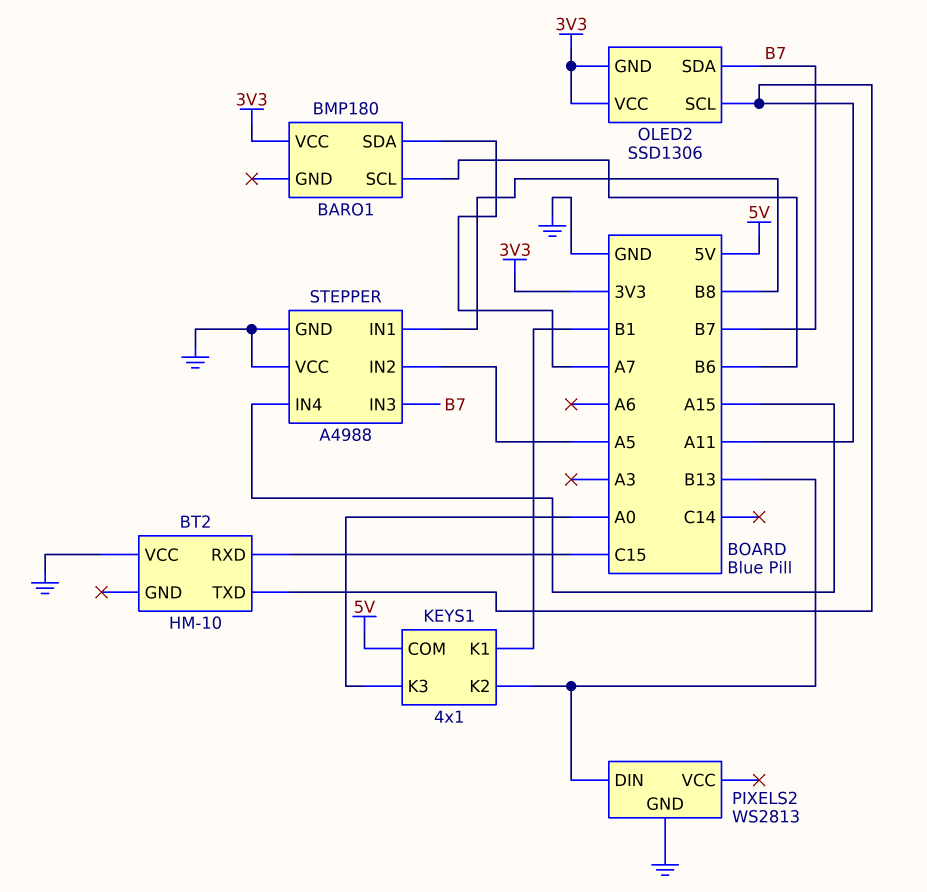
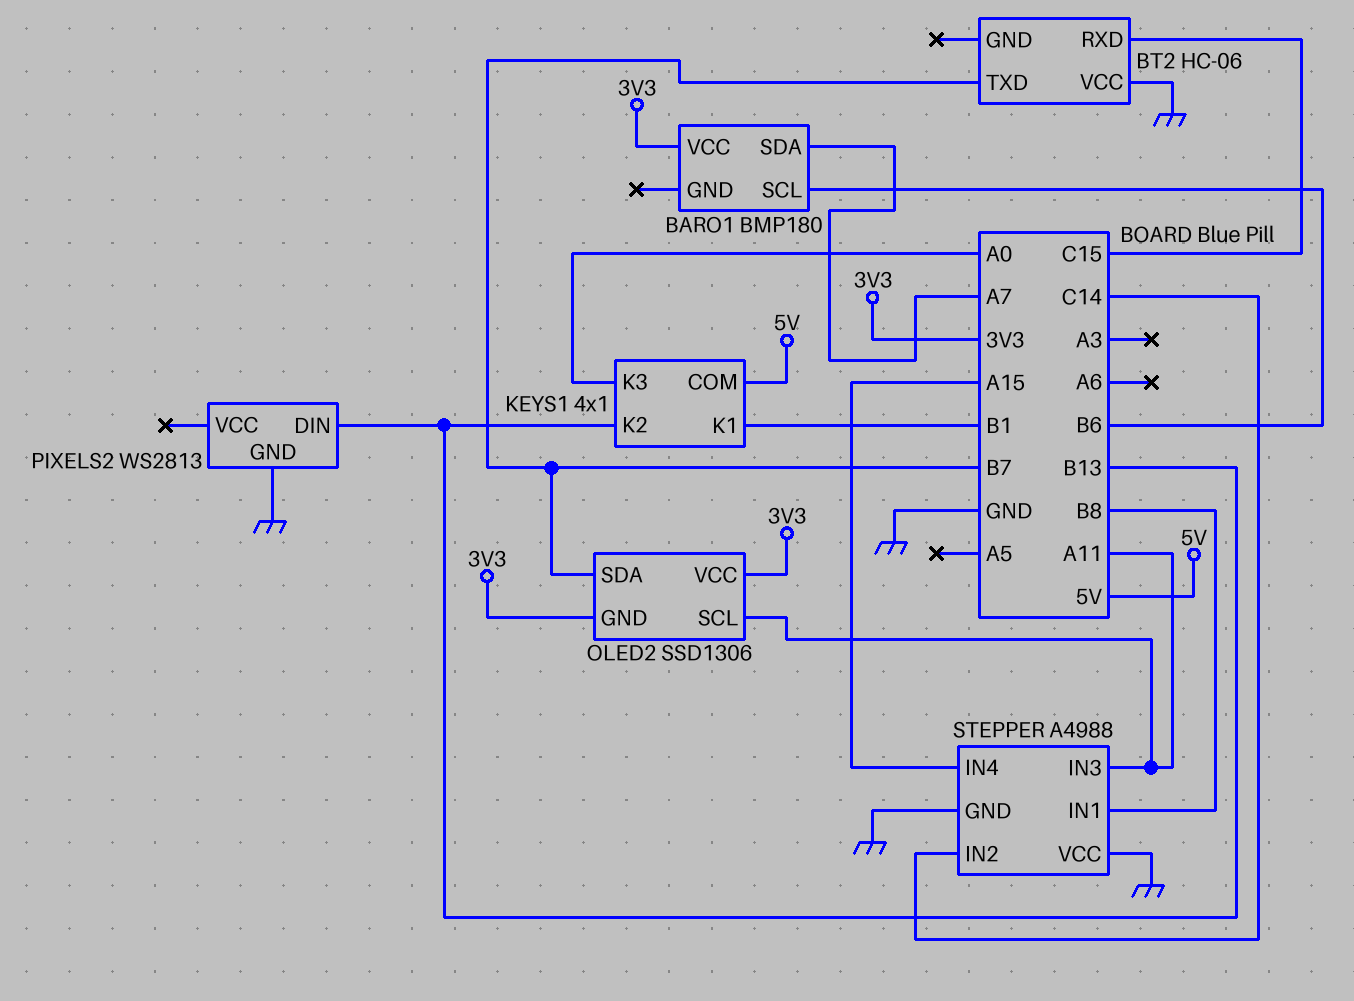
BT2: HM-10 -> HC-06
BT2 pin TXD: A11 -> B7
STEPPER pin IN2: A5 -> C14
STEPPER pin IN3: B7 -> A11

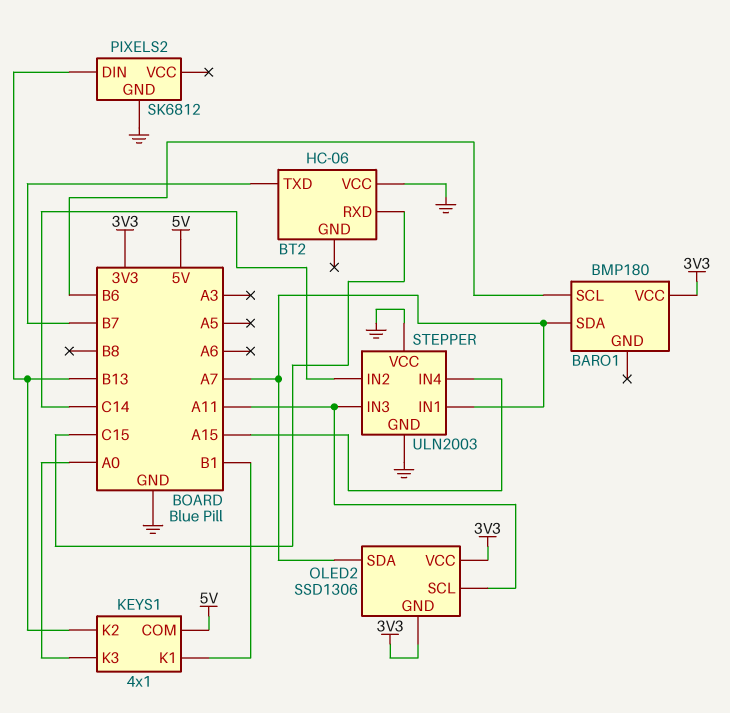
OLED2 pin SDA: B7 -> A7
PIXELS2: WS2813 -> SK6812
STEPPER: A4988 -> ULN2003
STEPPER pin IN1: B8 -> A7

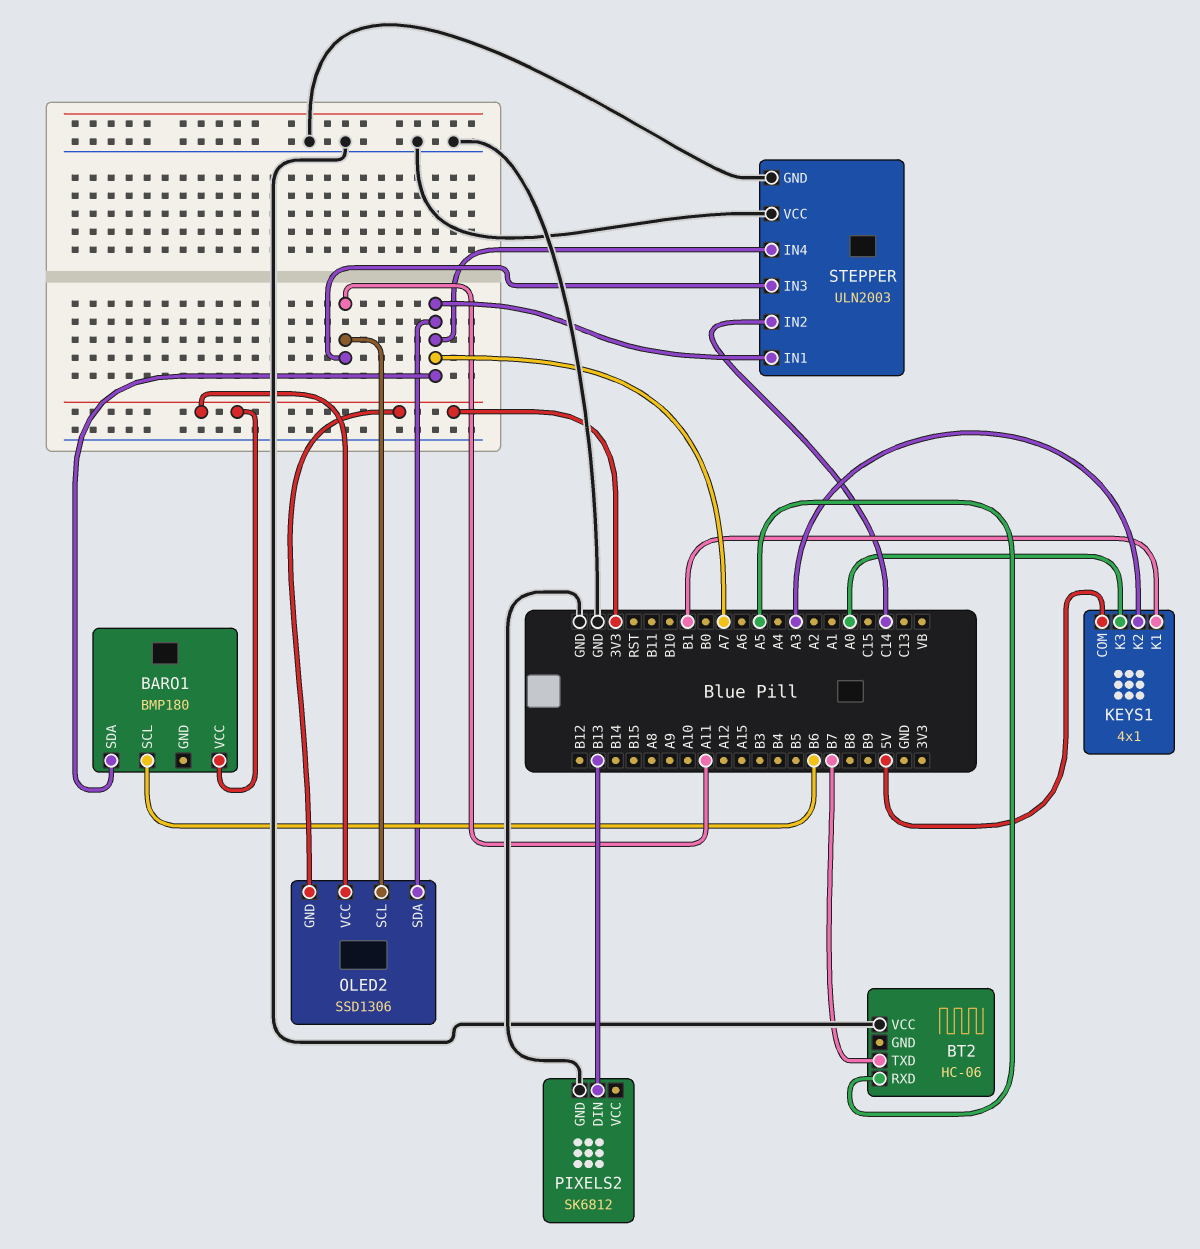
BT2 pin RXD: C15 -> A5
KEYS1 pin K2: B13 -> A3
STEPPER pin IN4: A15 -> A7

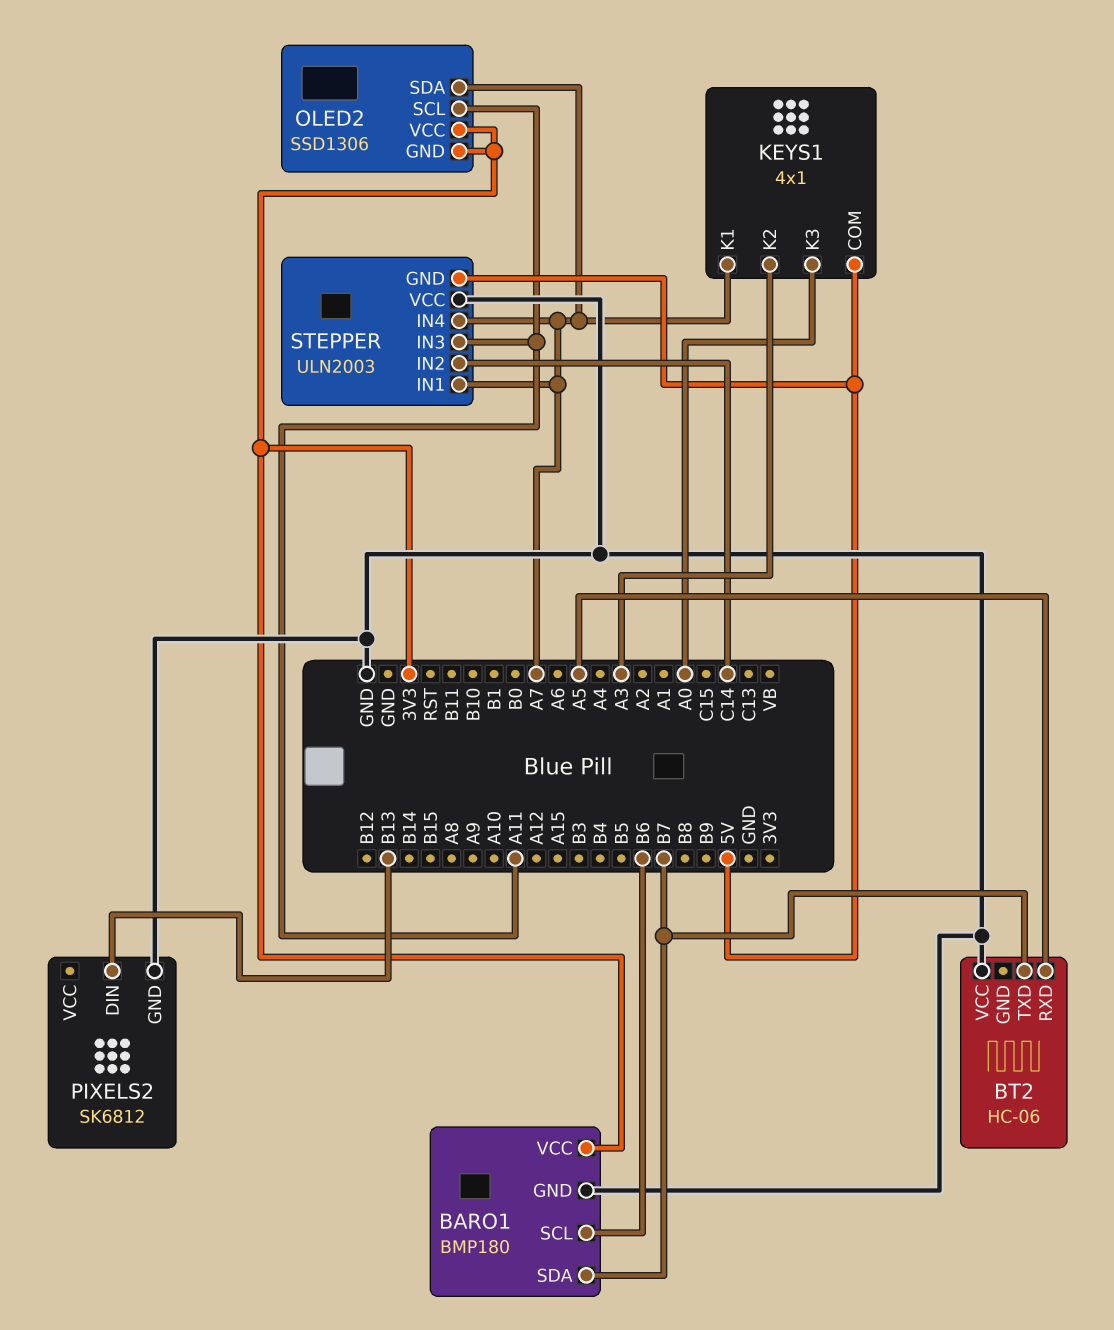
BARO1 pin GND: none -> GND
BARO1 pin SDA: A7 -> B7
KEYS1 pin K1: B1 -> A7
STEPPER pin GND: GND -> 5V

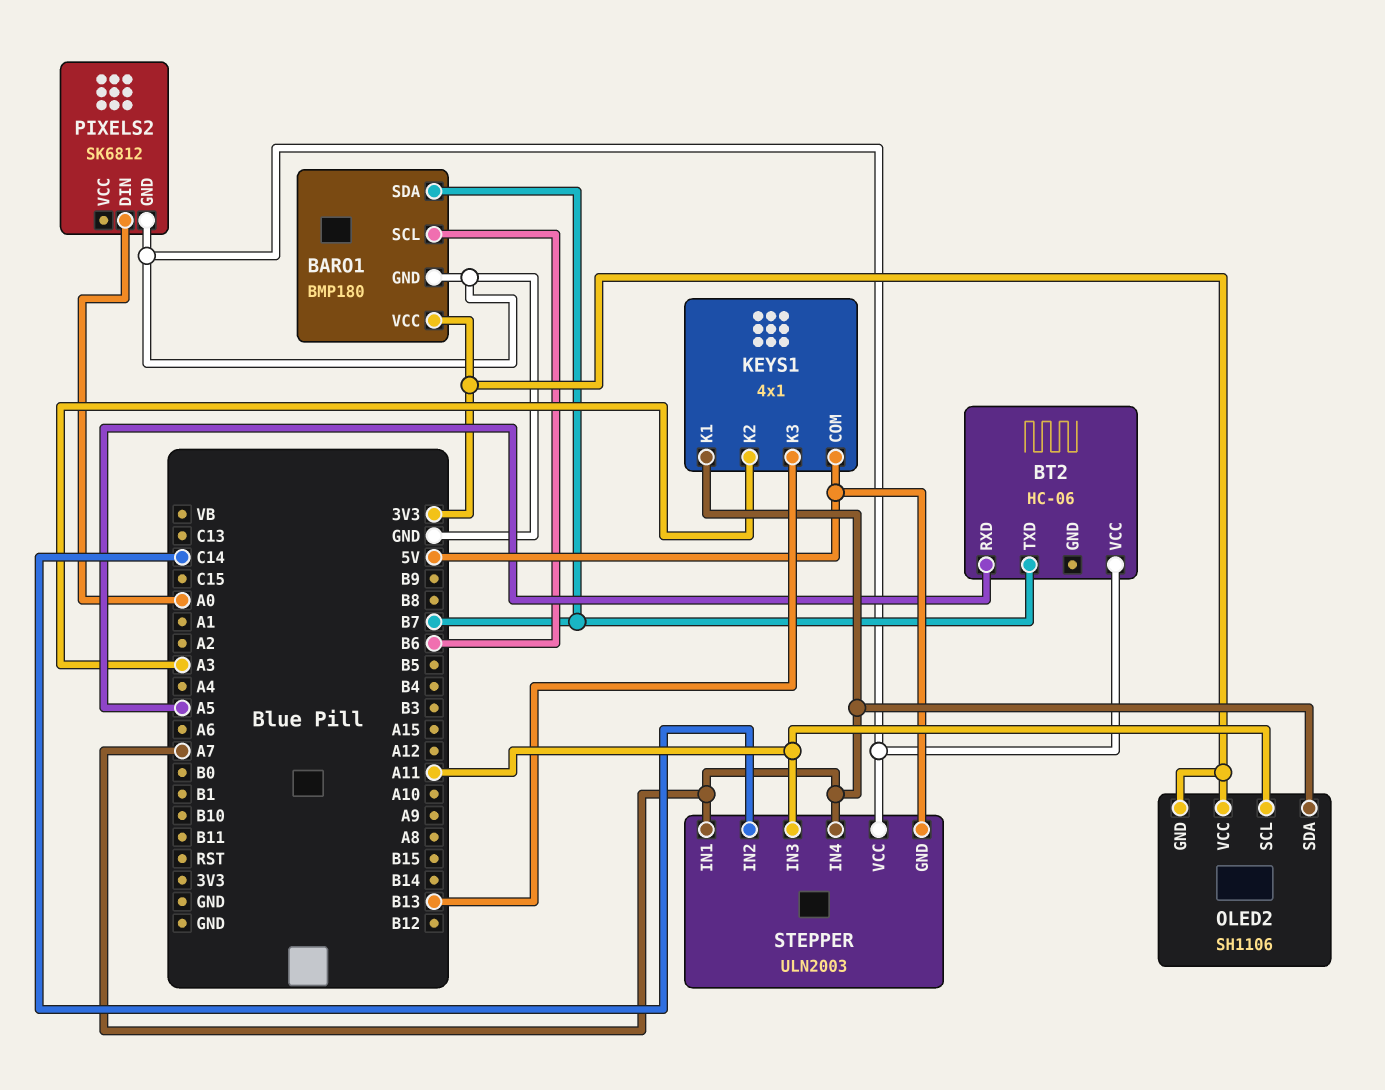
KEYS1 pin K3: A0 -> B13
OLED2: SSD1306 -> SH1106
PIXELS2 pin DIN: B13 -> A0

